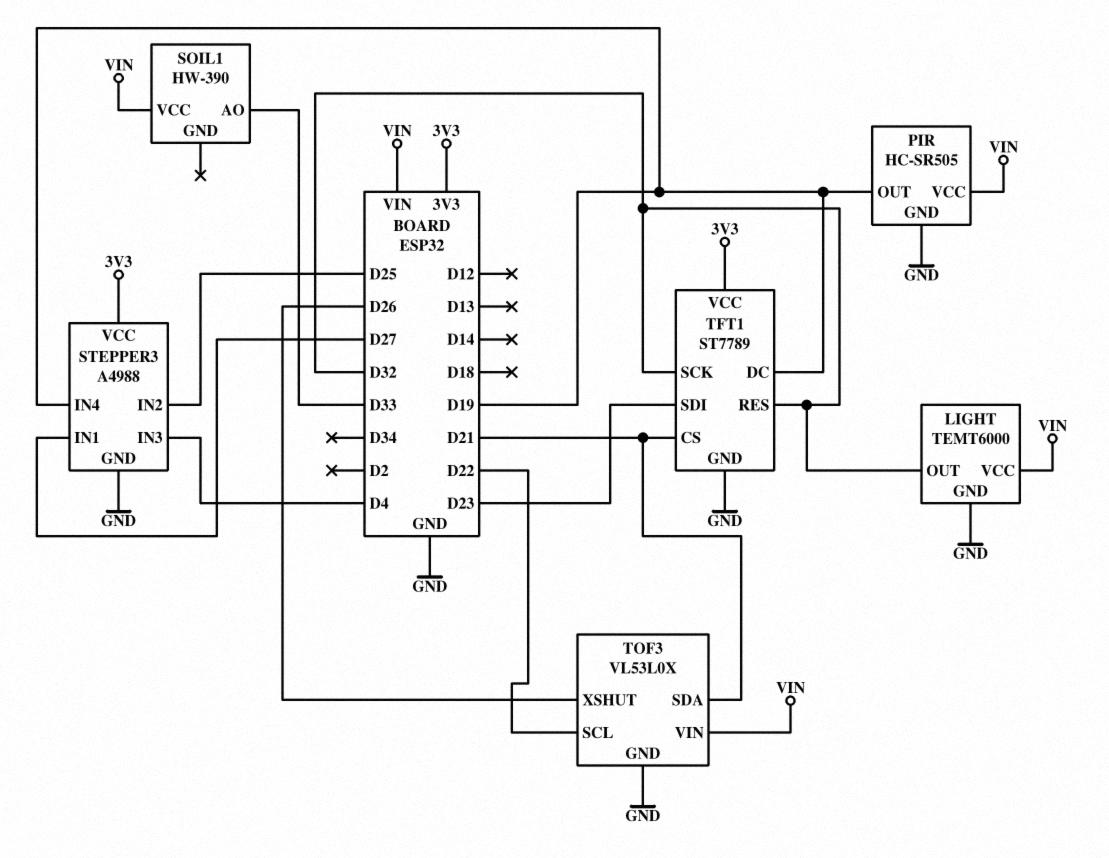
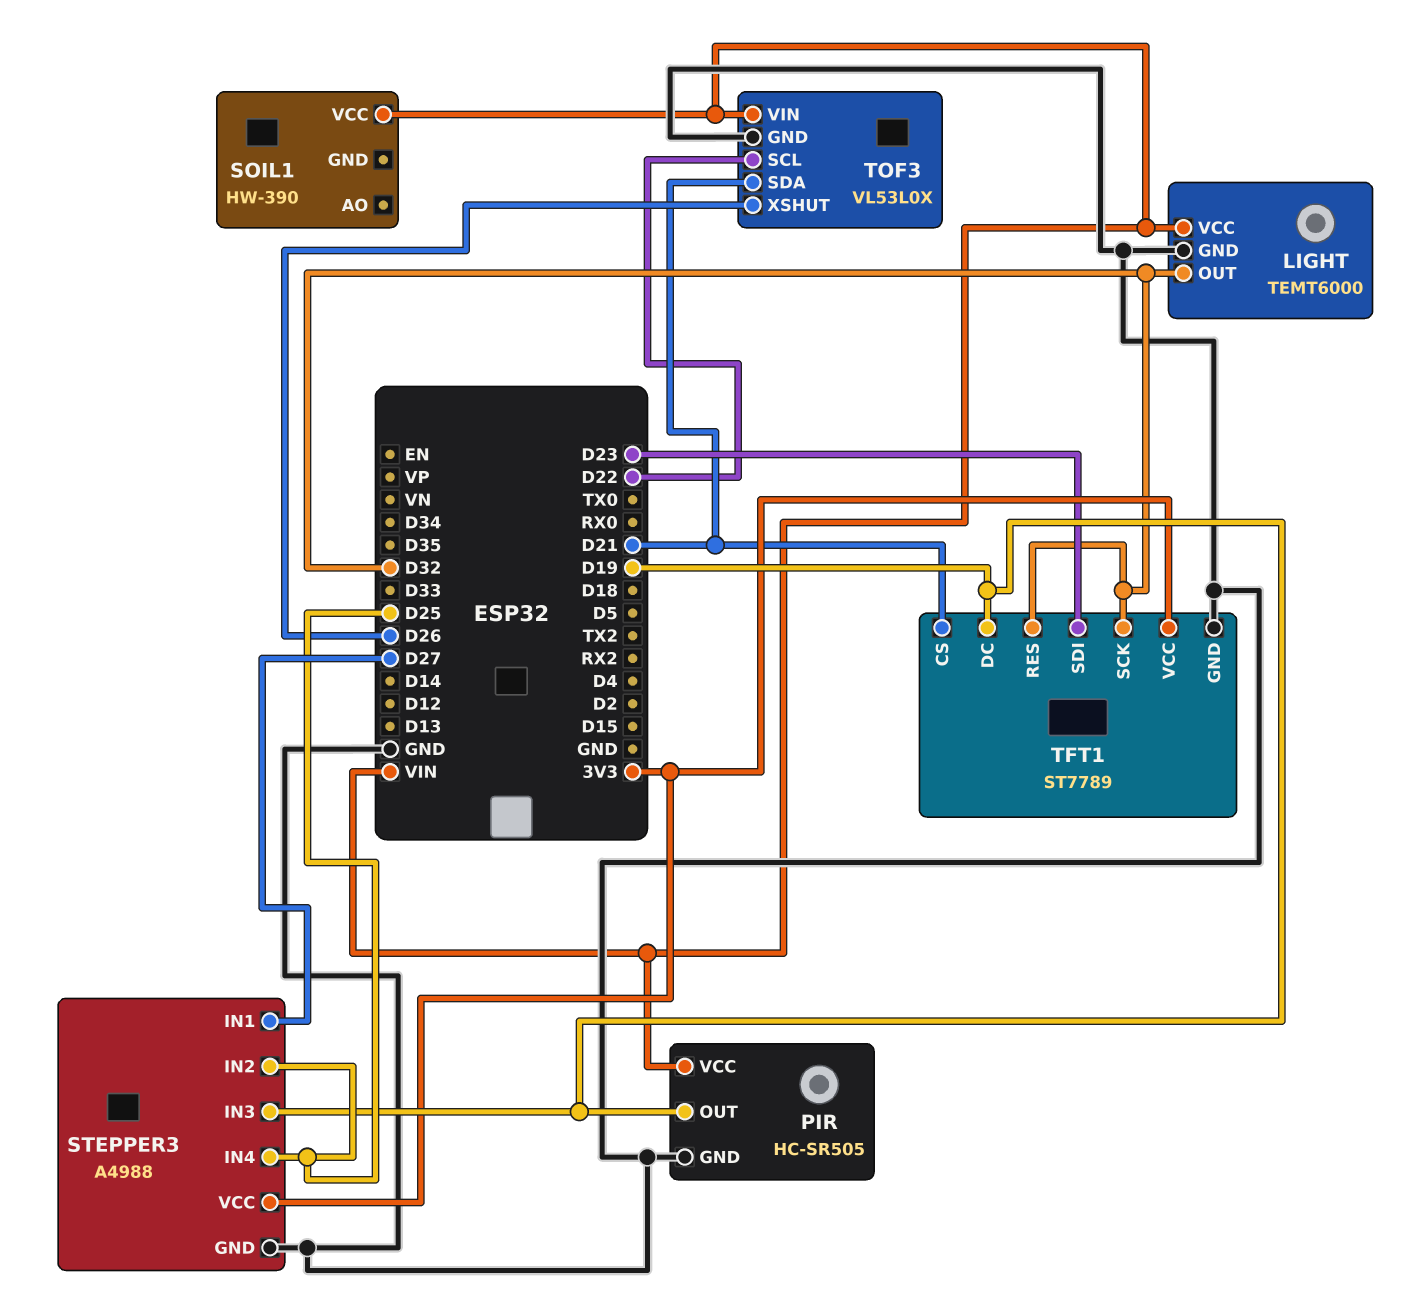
SOIL1 pin AO: D33 -> none
STEPPER3 pin IN3: D4 -> D19
STEPPER3 pin IN4: D19 -> D25

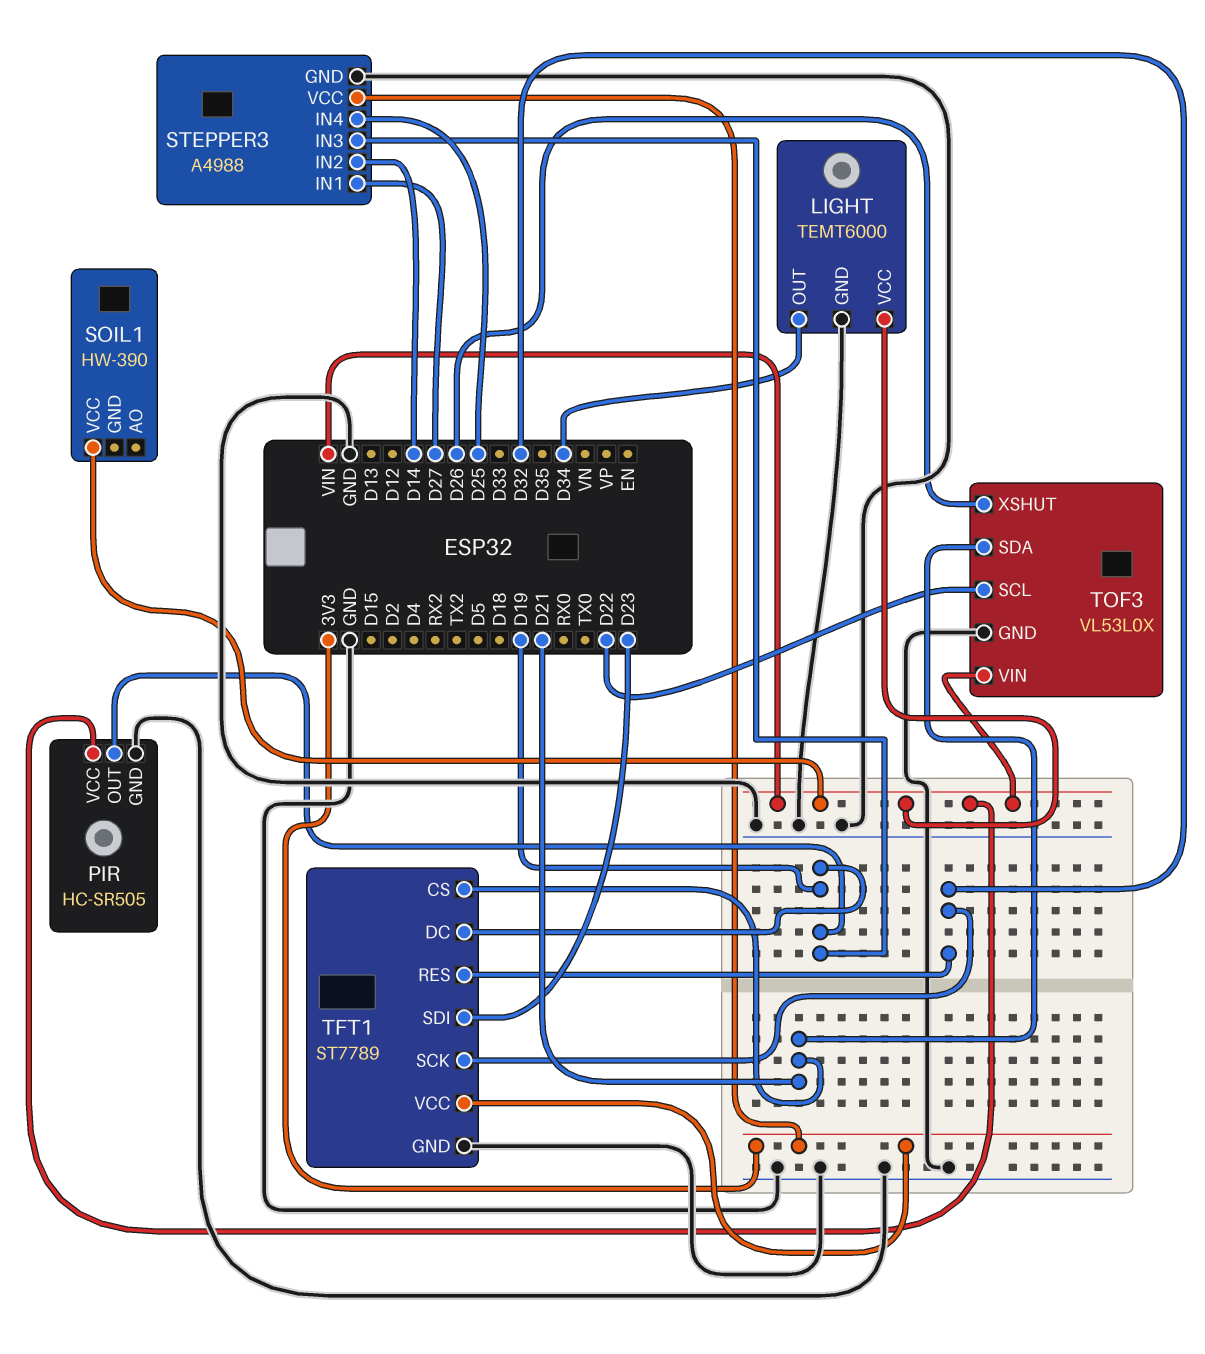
LIGHT pin OUT: D32 -> D34
STEPPER3 pin IN2: D25 -> D14

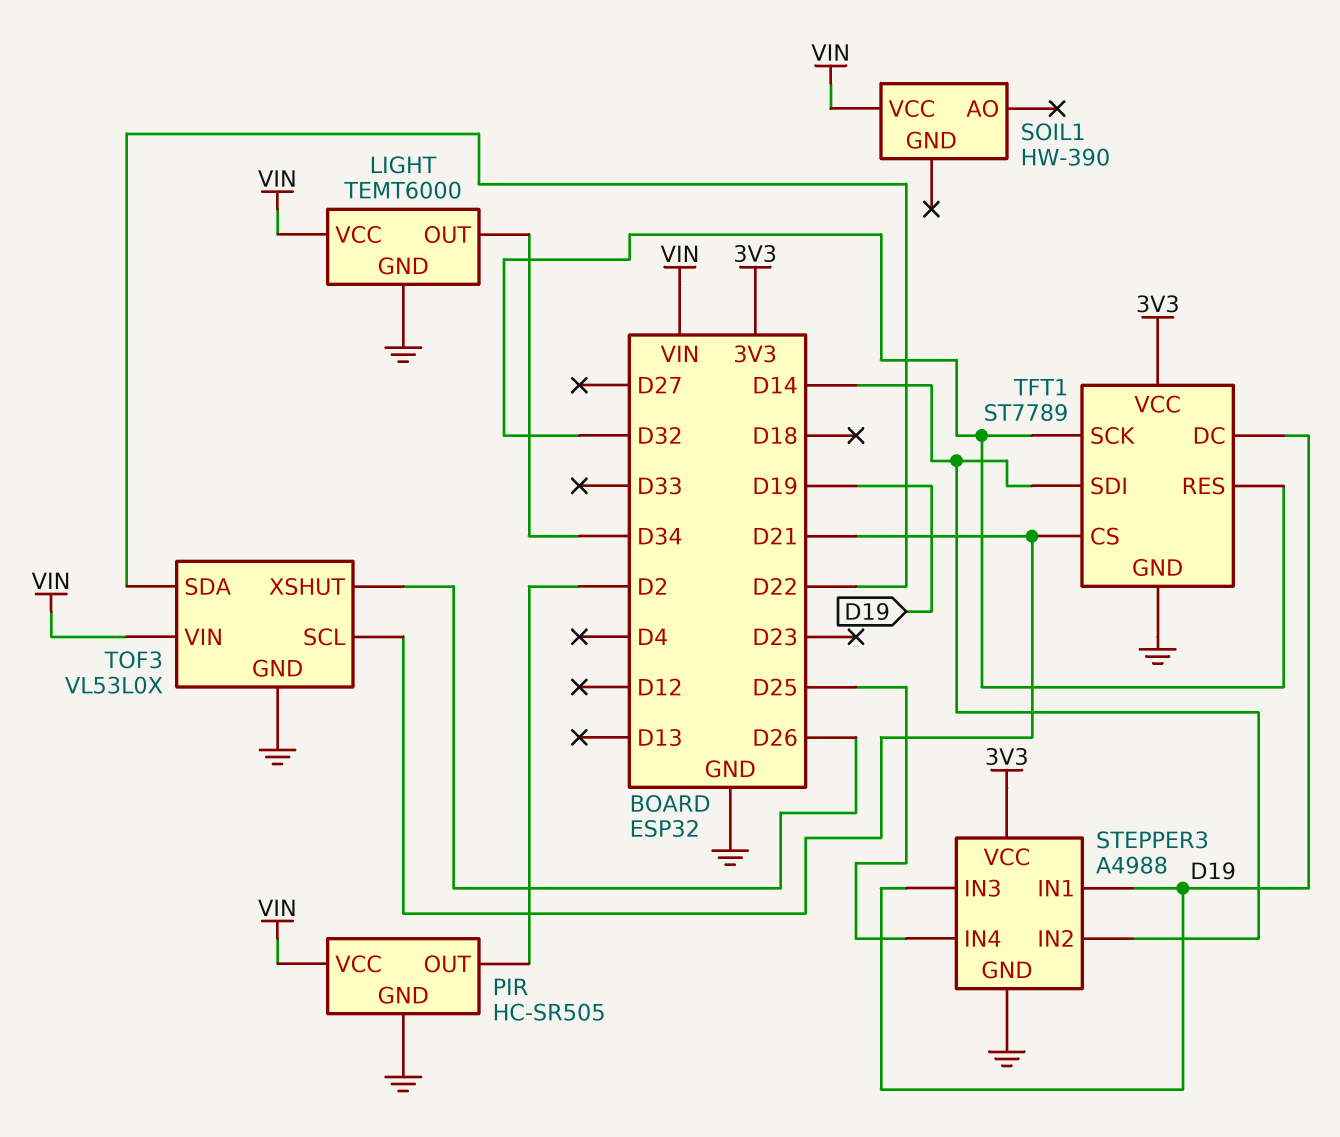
PIR pin OUT: D19 -> D2
STEPPER3 pin IN1: D27 -> D19
TFT1 pin SDI: D23 -> D14
TOF3 pin SCL: D22 -> D21
TOF3 pin SDA: D21 -> D22

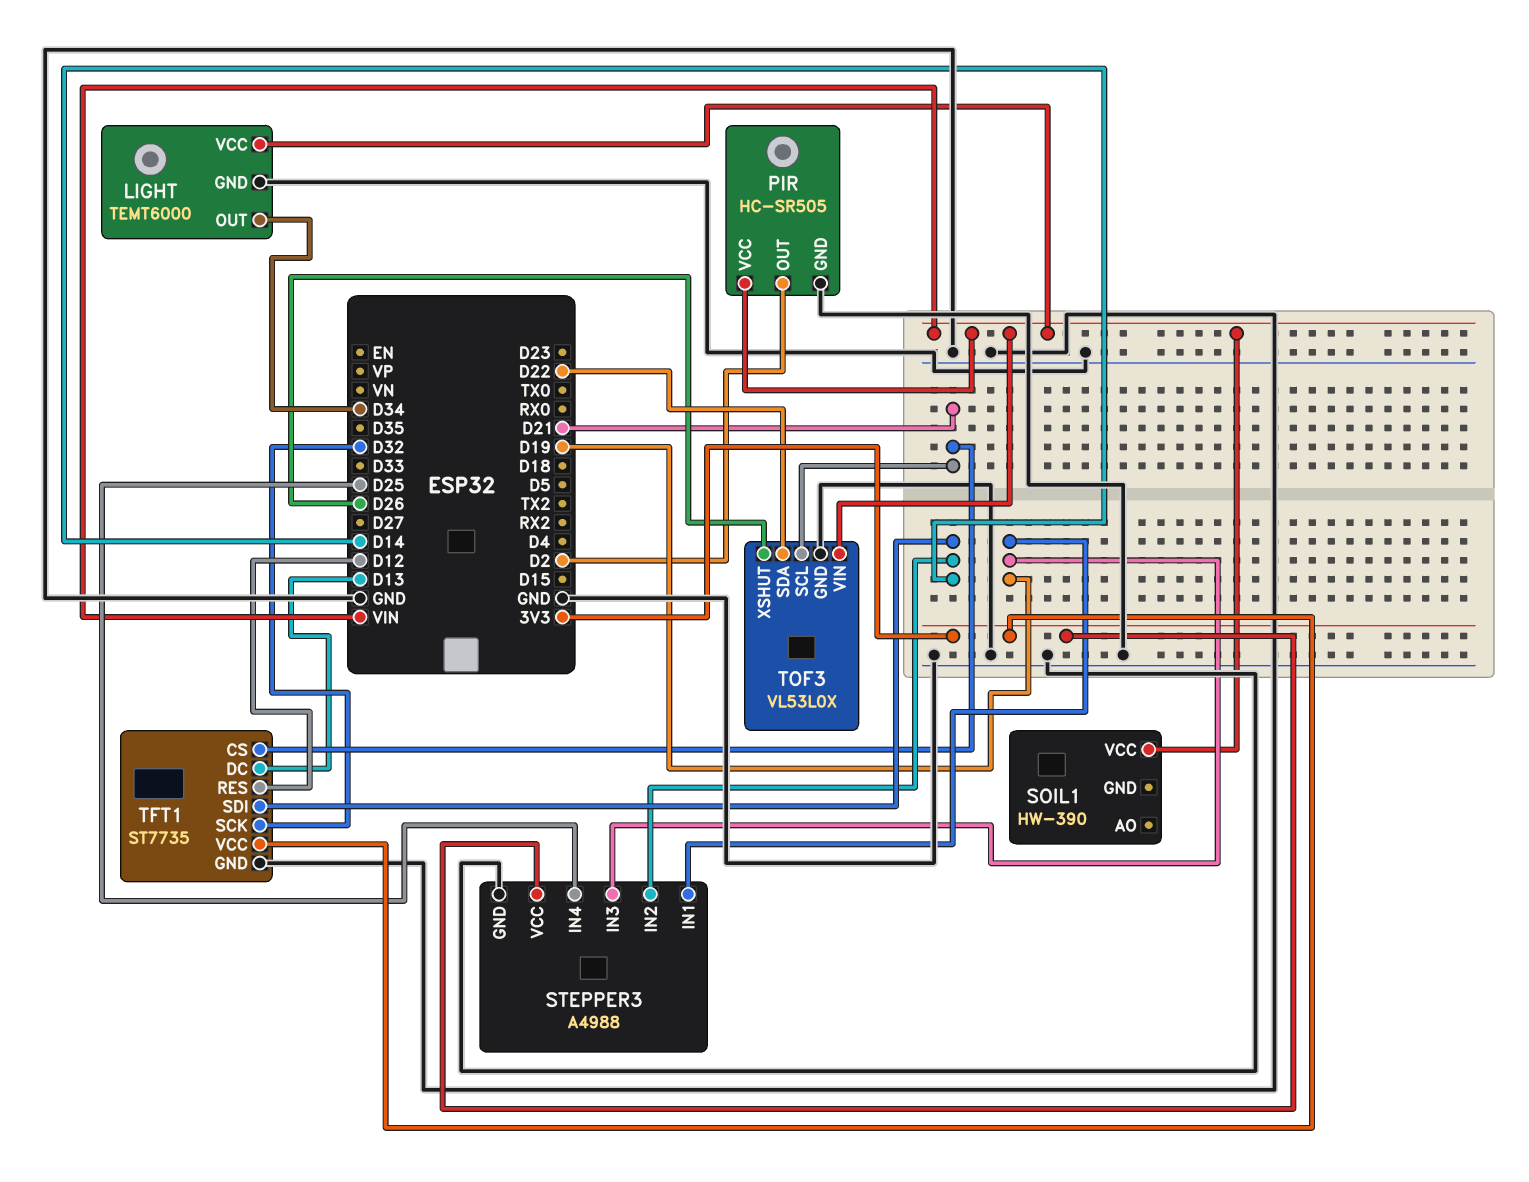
TFT1: ST7789 -> ST7735
TFT1 pin DC: D19 -> D13
TFT1 pin RES: D32 -> D12

